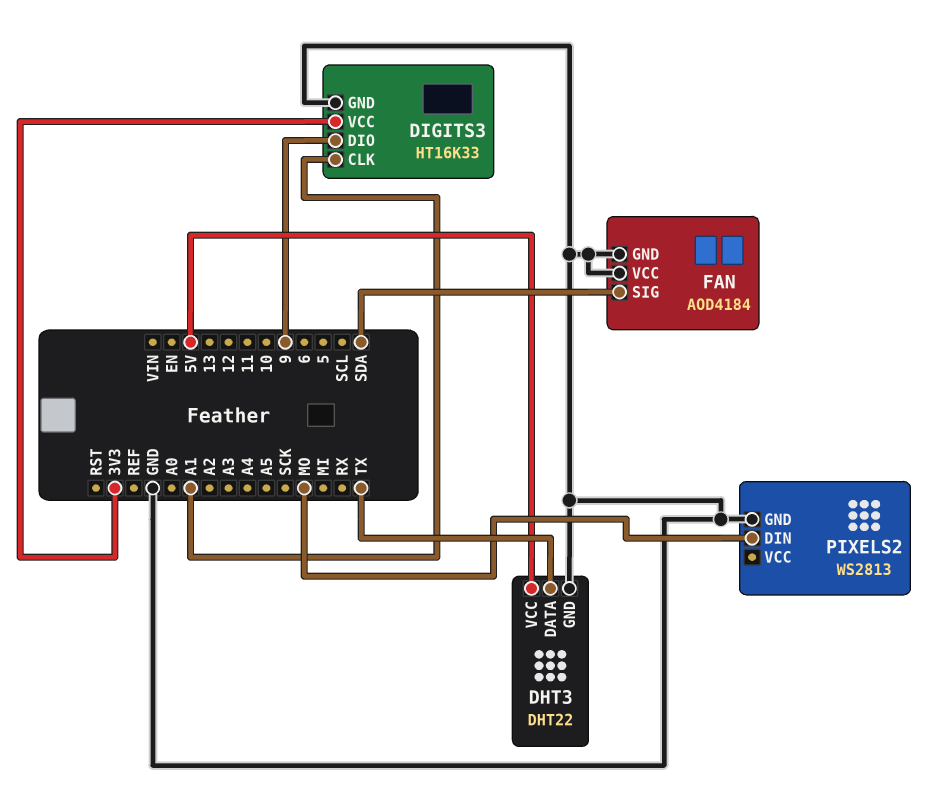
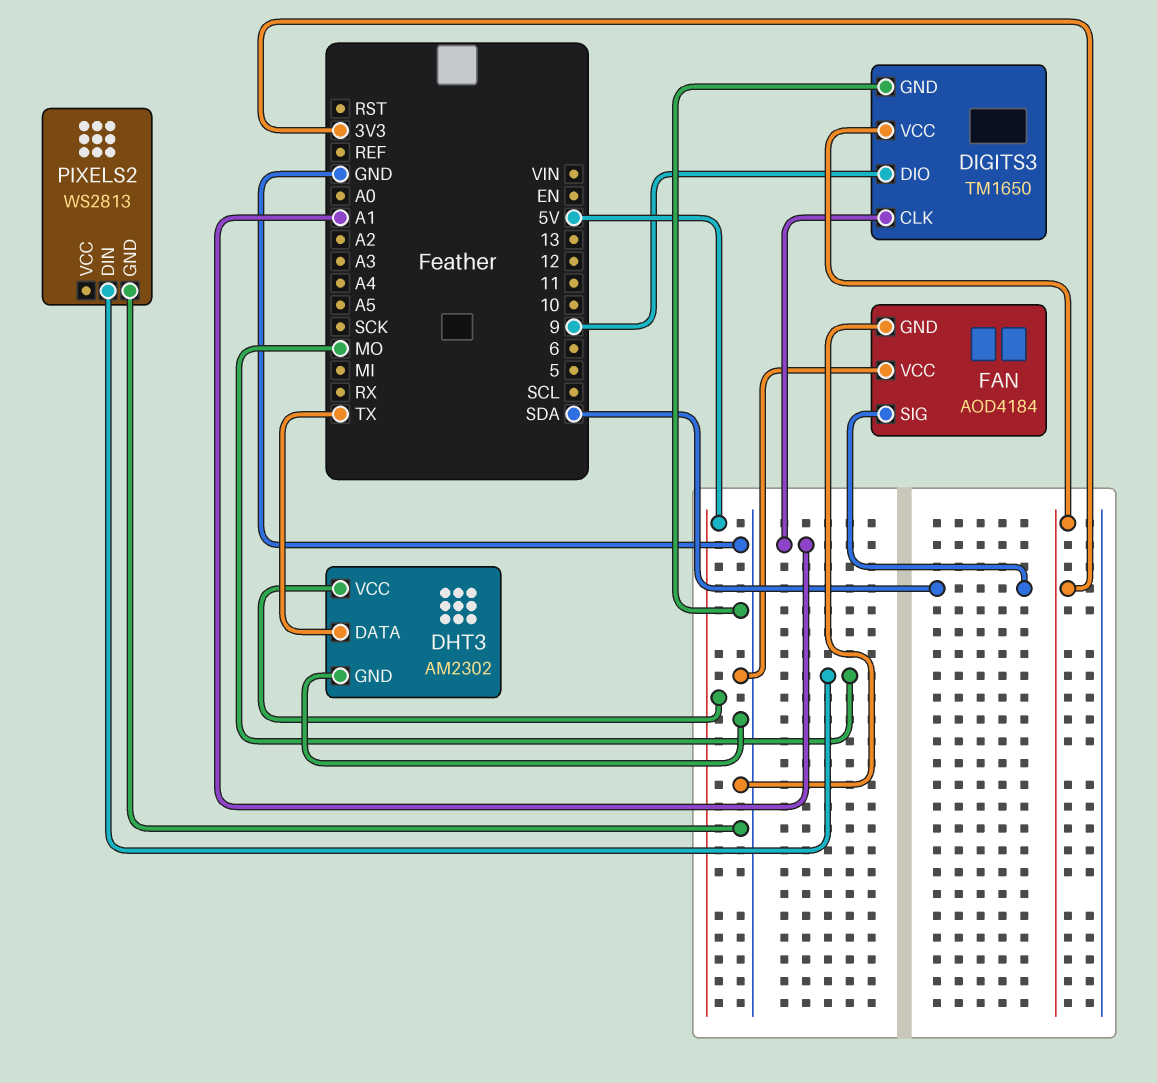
DHT3: DHT22 -> AM2302
DIGITS3: HT16K33 -> TM1650

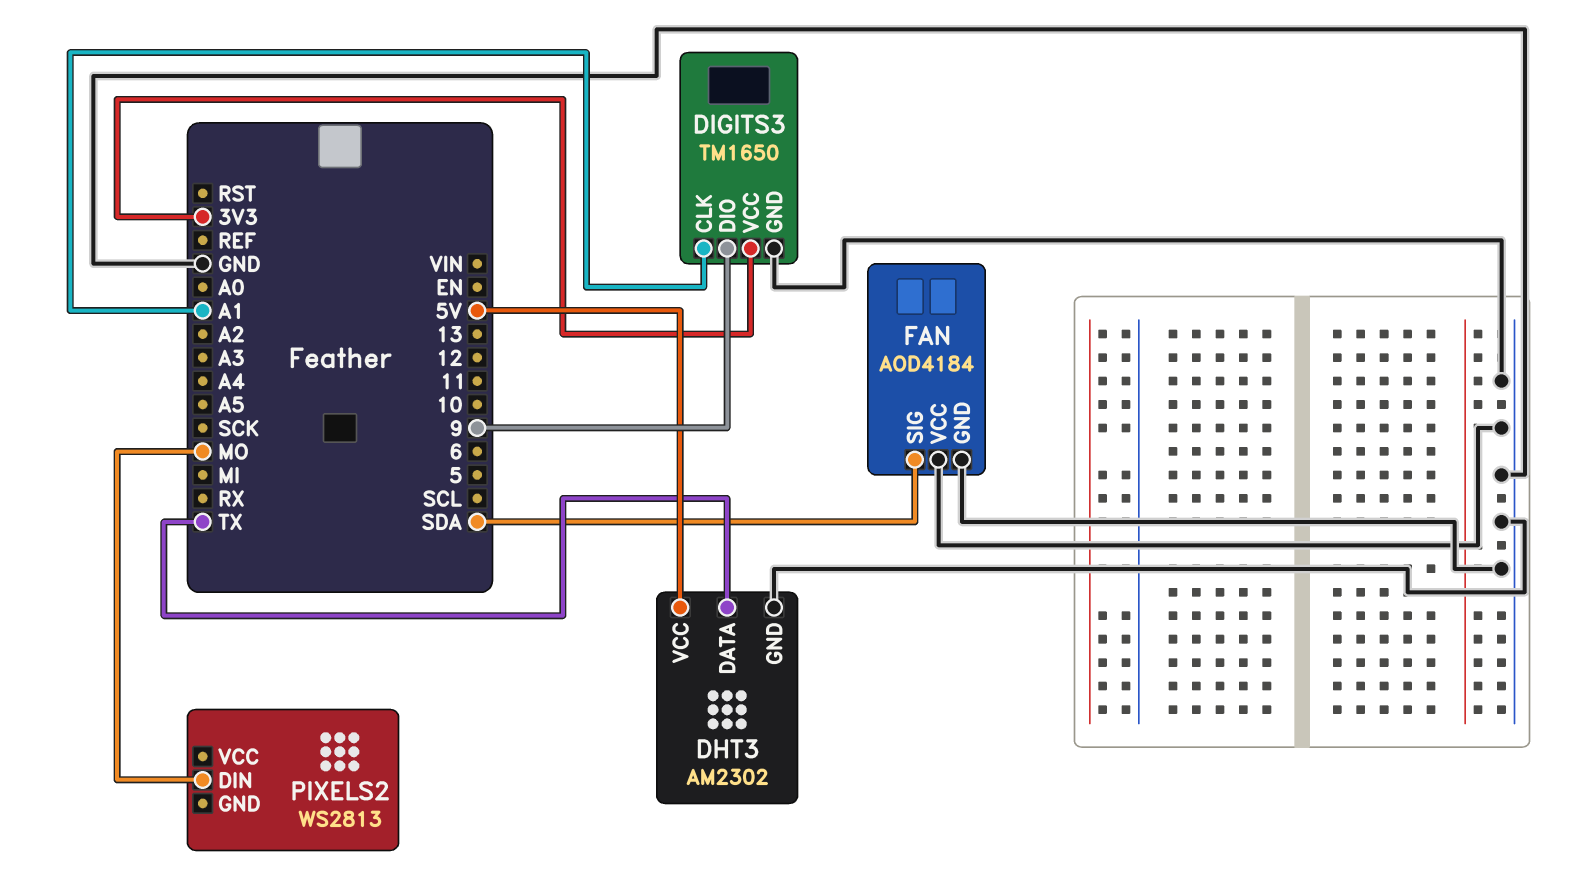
PIXELS2 pin GND: GND -> none

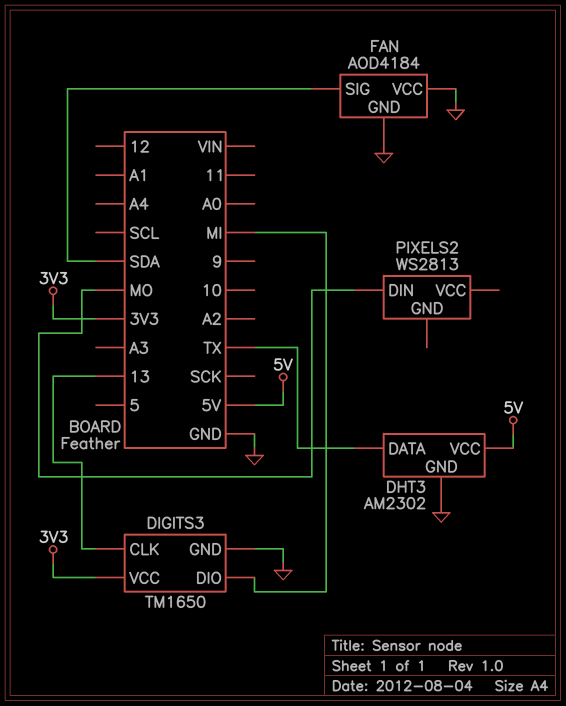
DIGITS3 pin CLK: A1 -> 13
DIGITS3 pin DIO: 9 -> MI

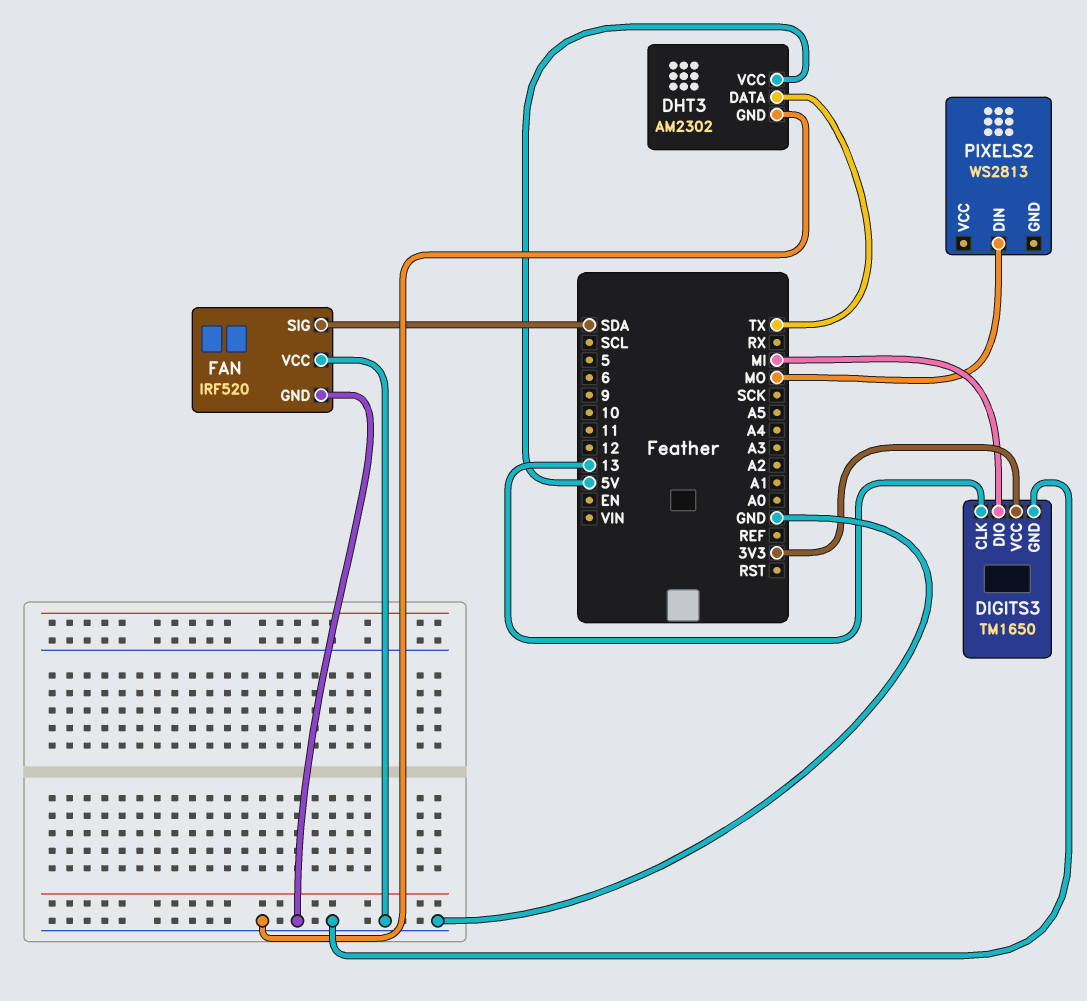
FAN: AOD4184 -> IRF520

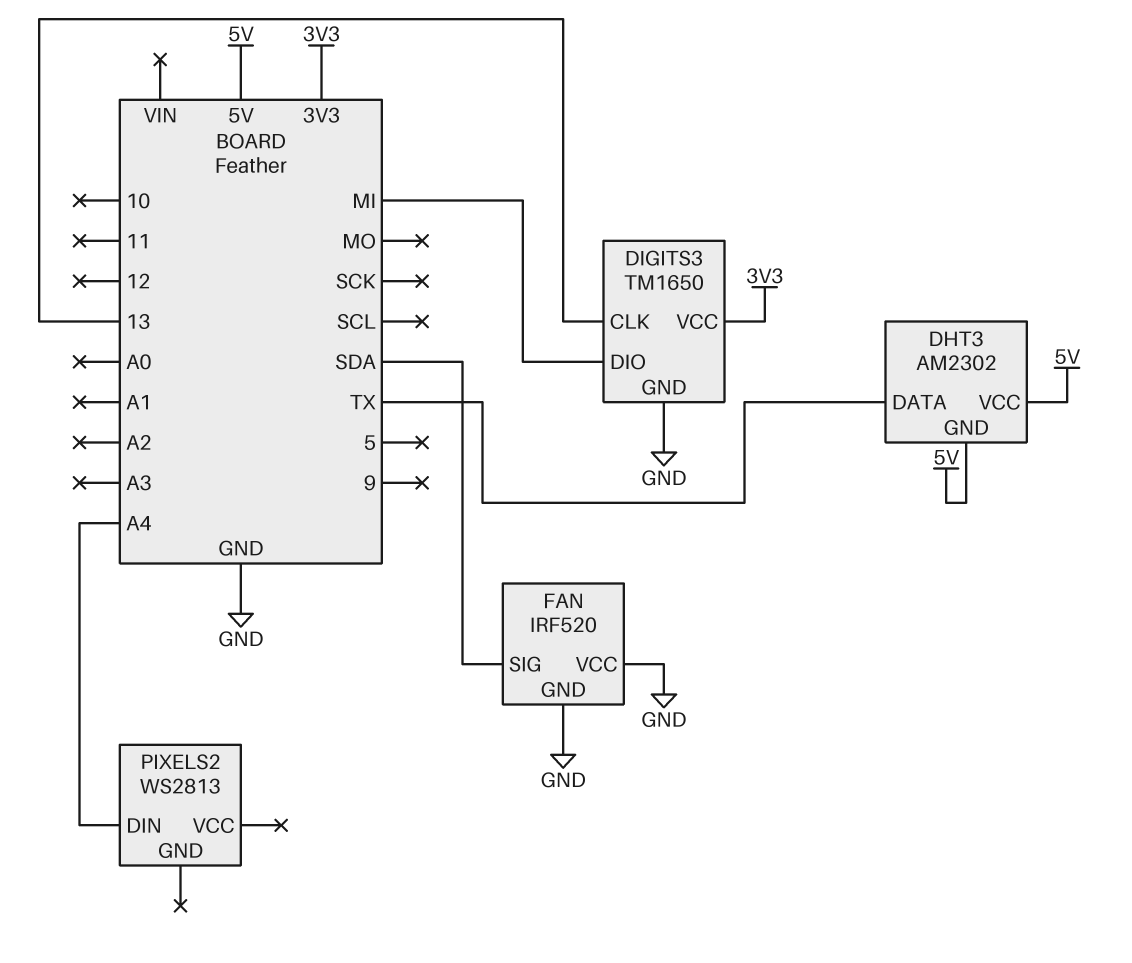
DHT3 pin GND: GND -> 5V
PIXELS2 pin DIN: MO -> A4

